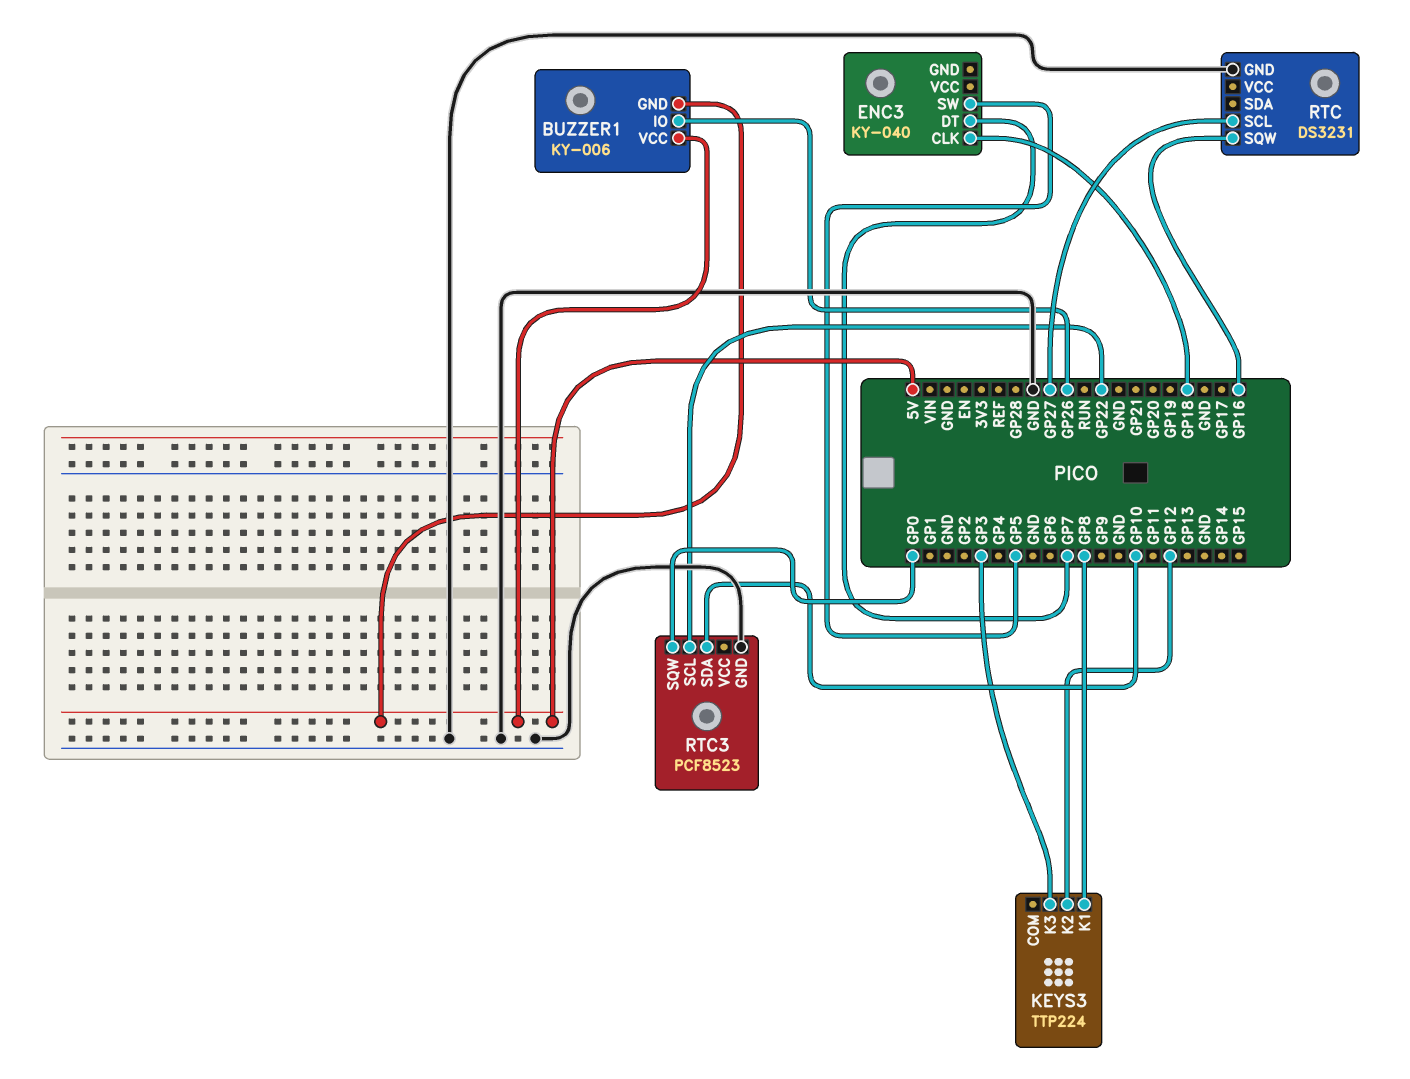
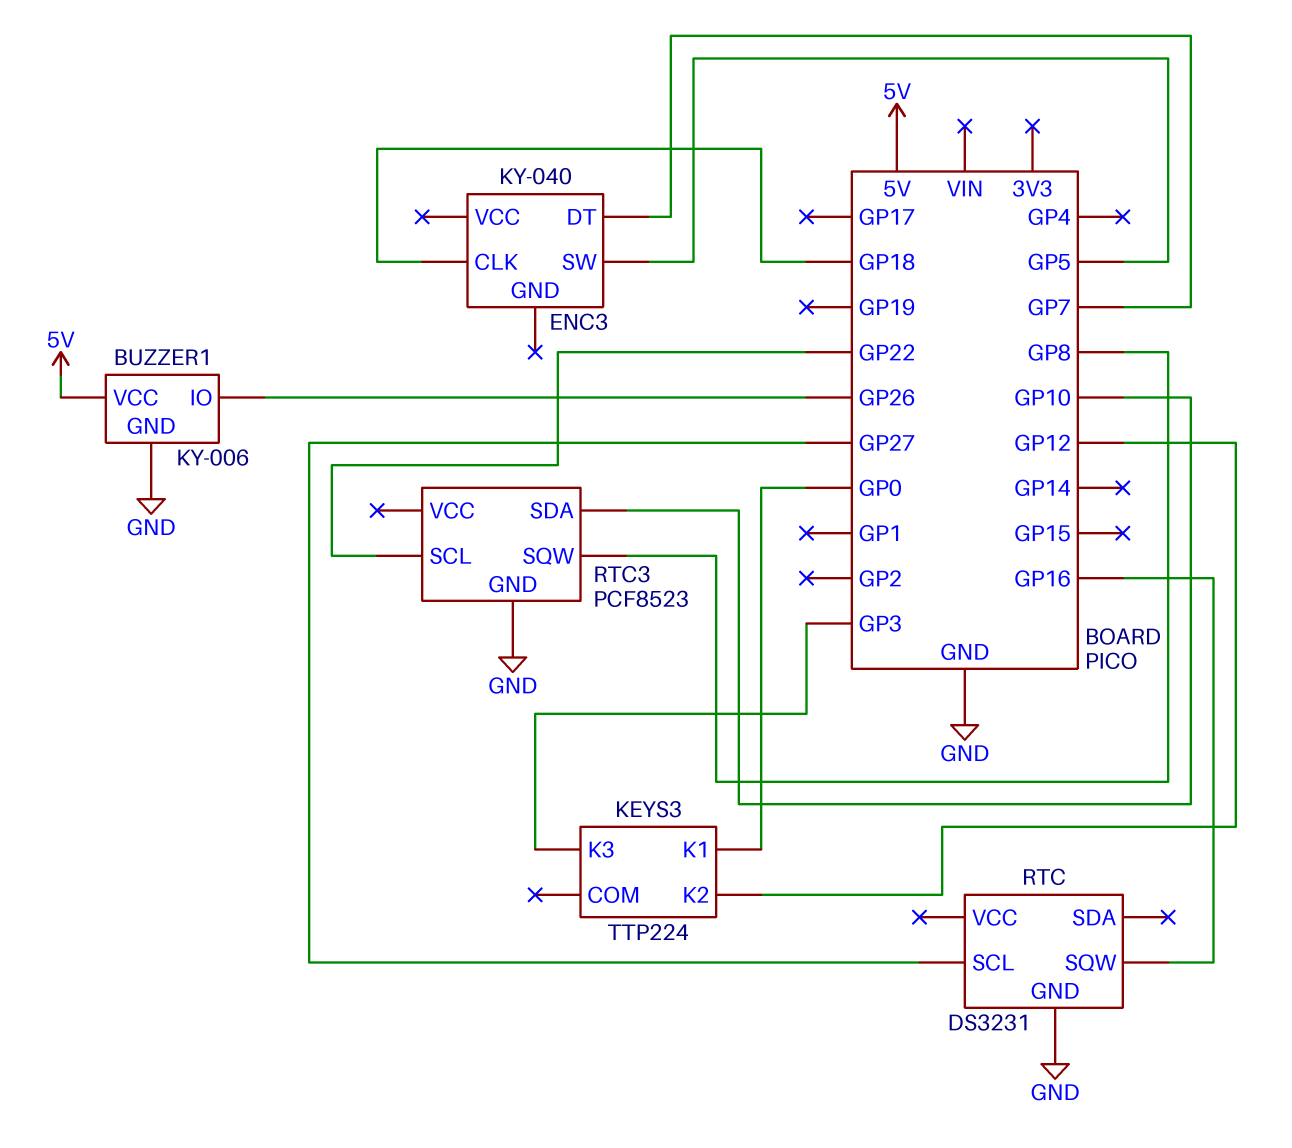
BUZZER1 pin GND: 5V -> GND
KEYS3 pin K1: GP8 -> GP0
RTC3 pin SQW: GP0 -> GP8

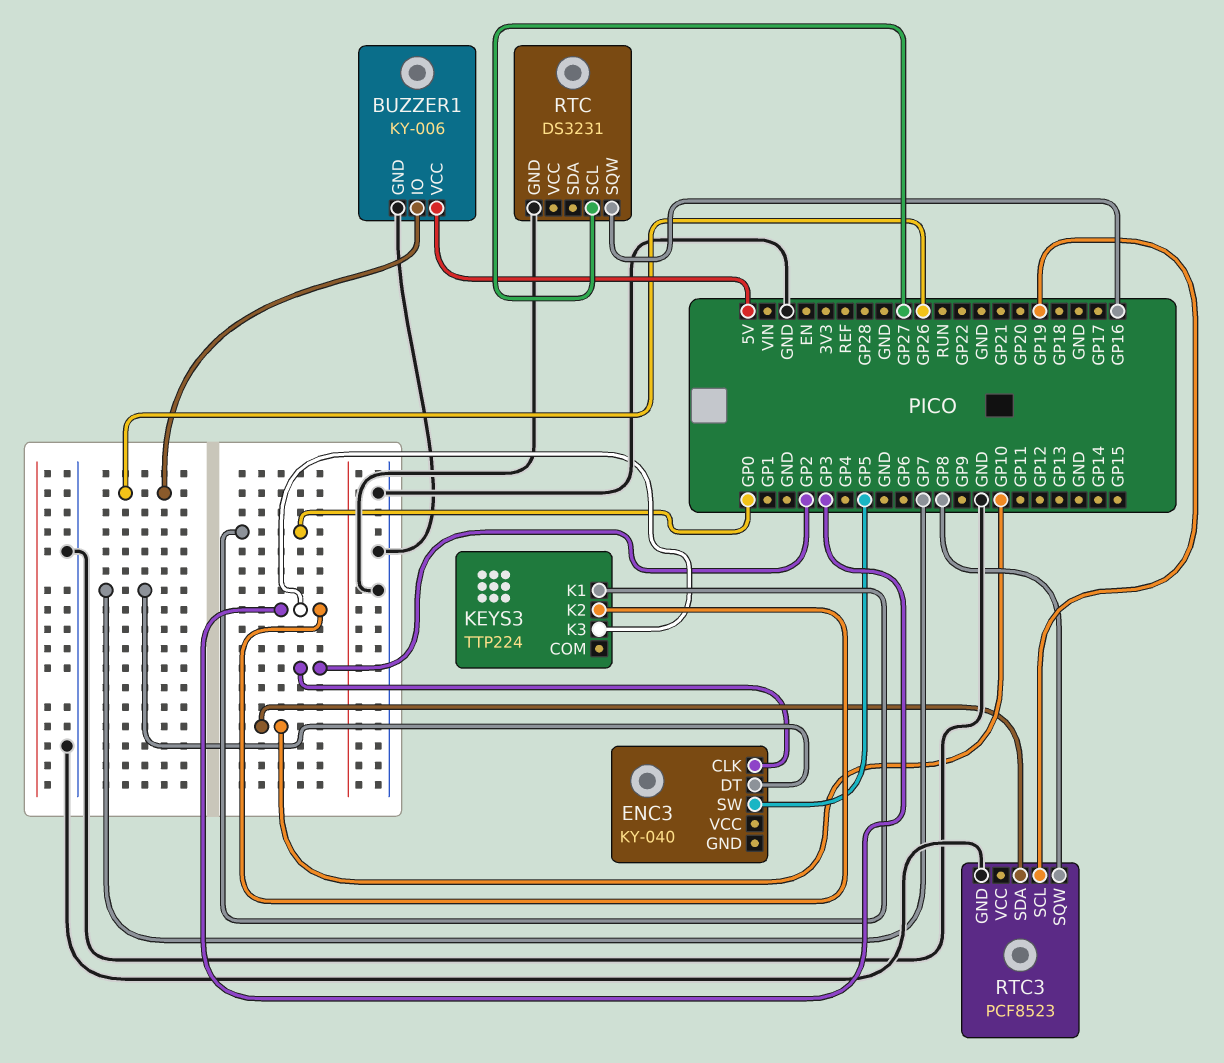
ENC3 pin CLK: GP18 -> GP2
KEYS3 pin K2: GP12 -> GP3
RTC3 pin SCL: GP22 -> GP19

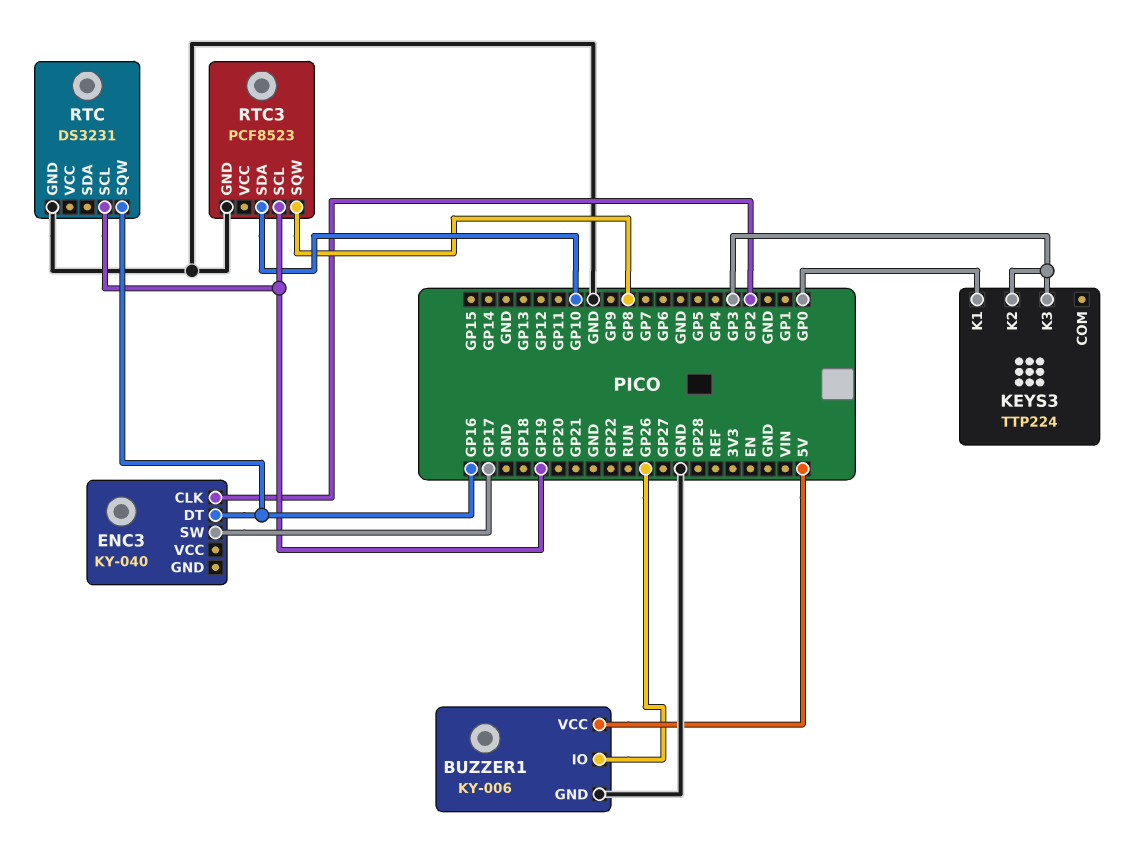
ENC3 pin DT: GP7 -> GP16
ENC3 pin SW: GP5 -> GP17
RTC pin SCL: GP27 -> GP19

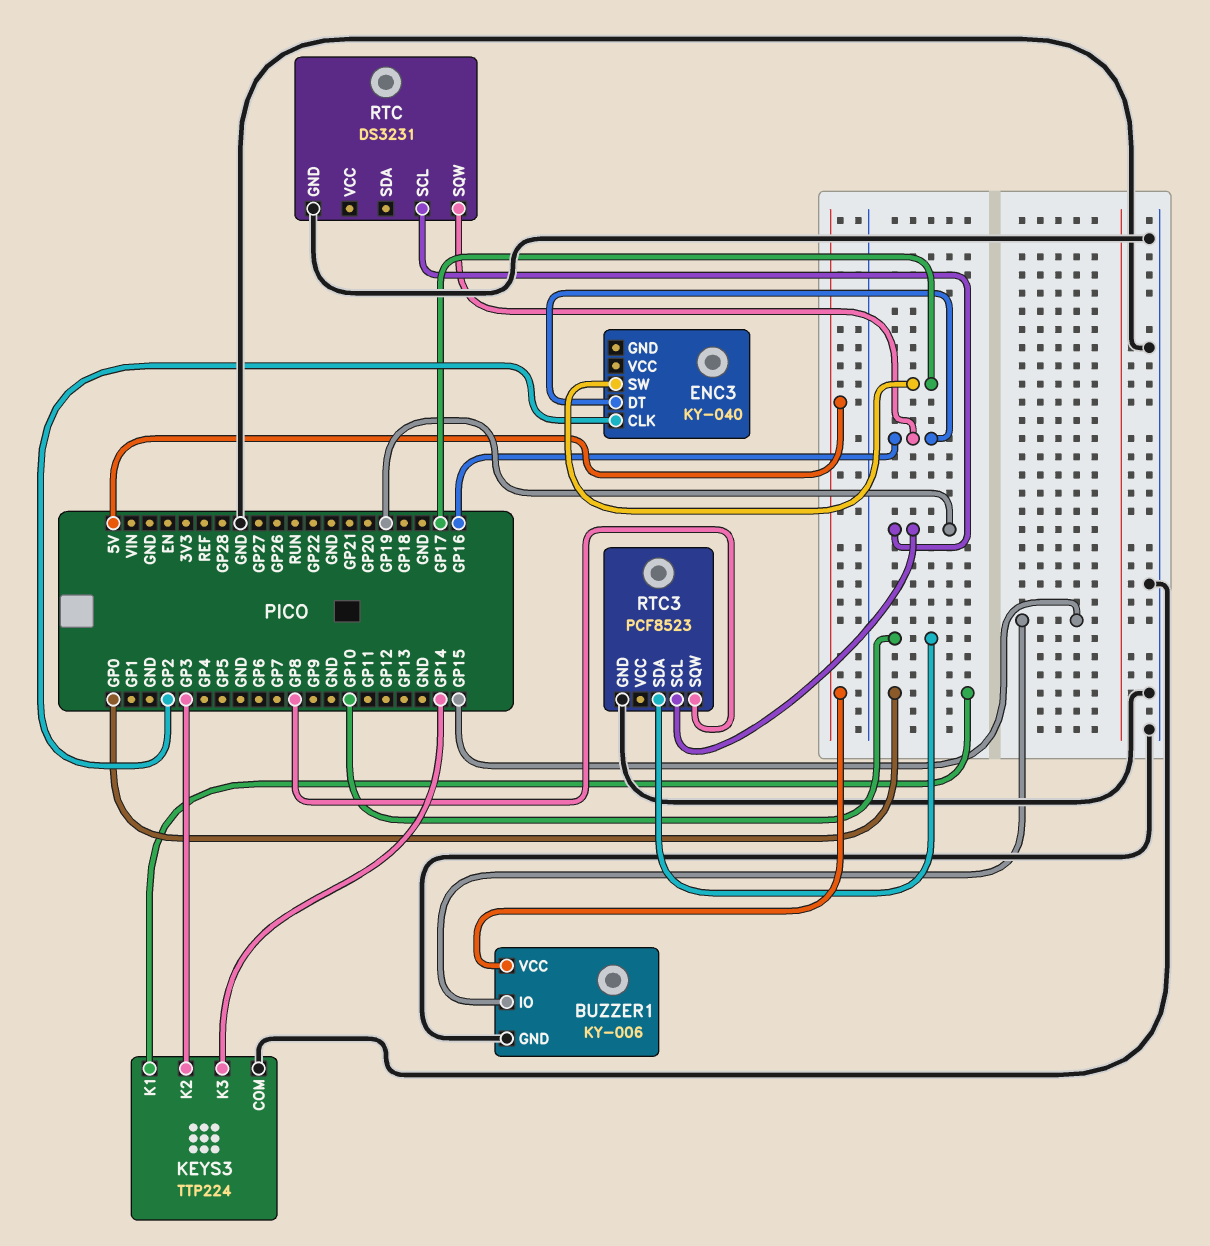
BUZZER1 pin IO: GP26 -> GP15
KEYS3 pin COM: none -> GND
KEYS3 pin K3: GP3 -> GP14

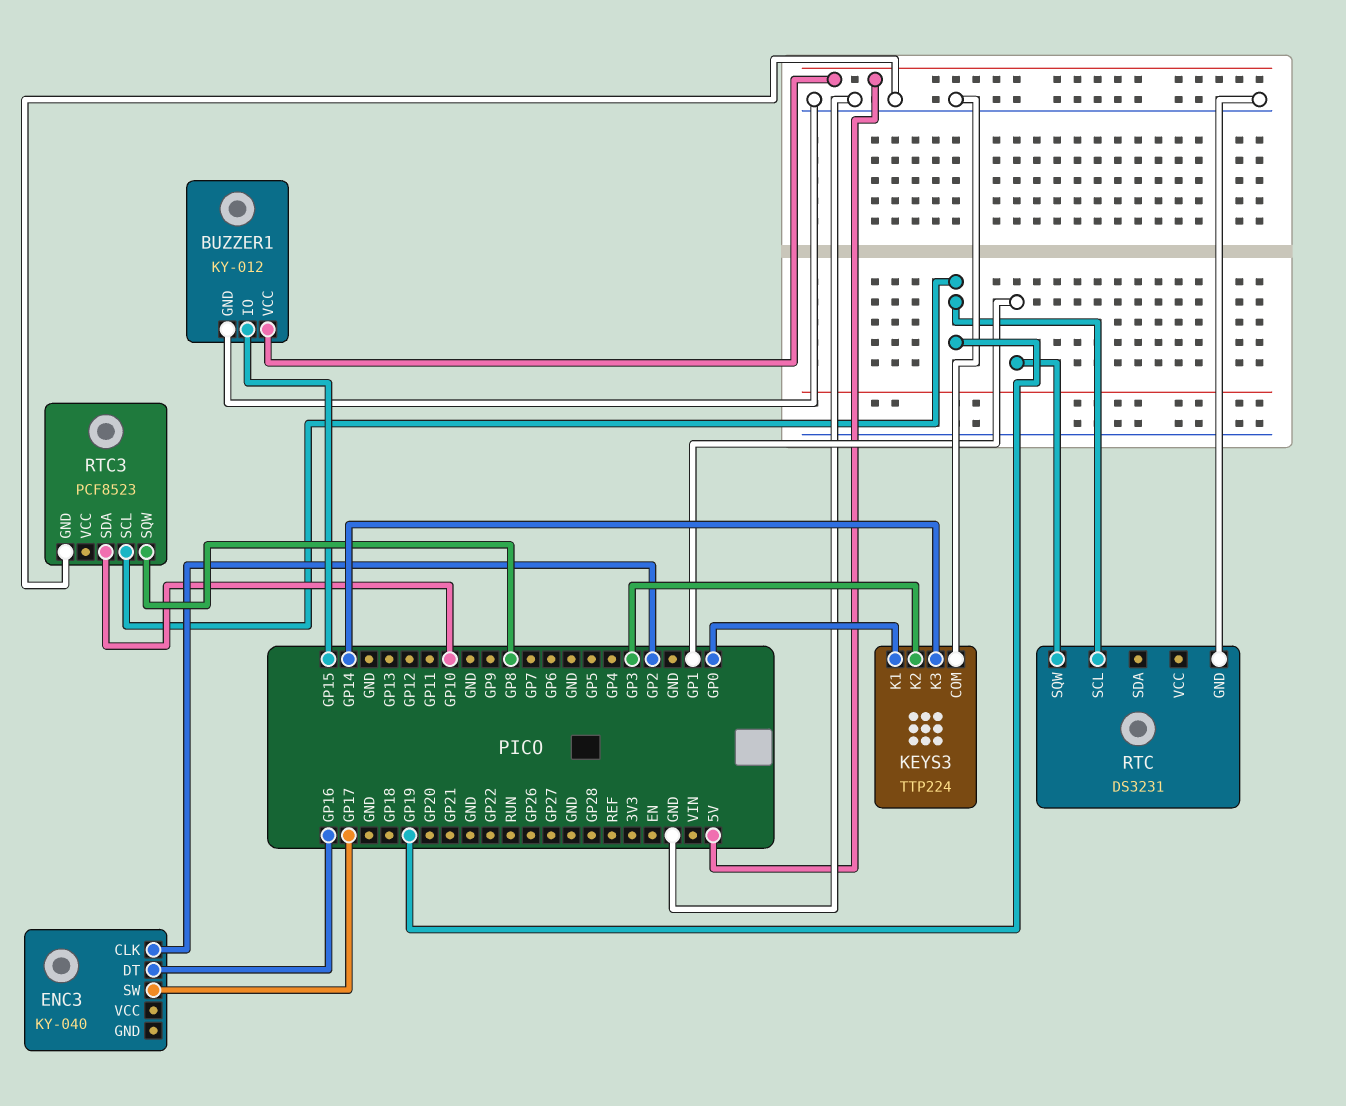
BUZZER1: KY-006 -> KY-012
RTC pin SQW: GP16 -> GP1

